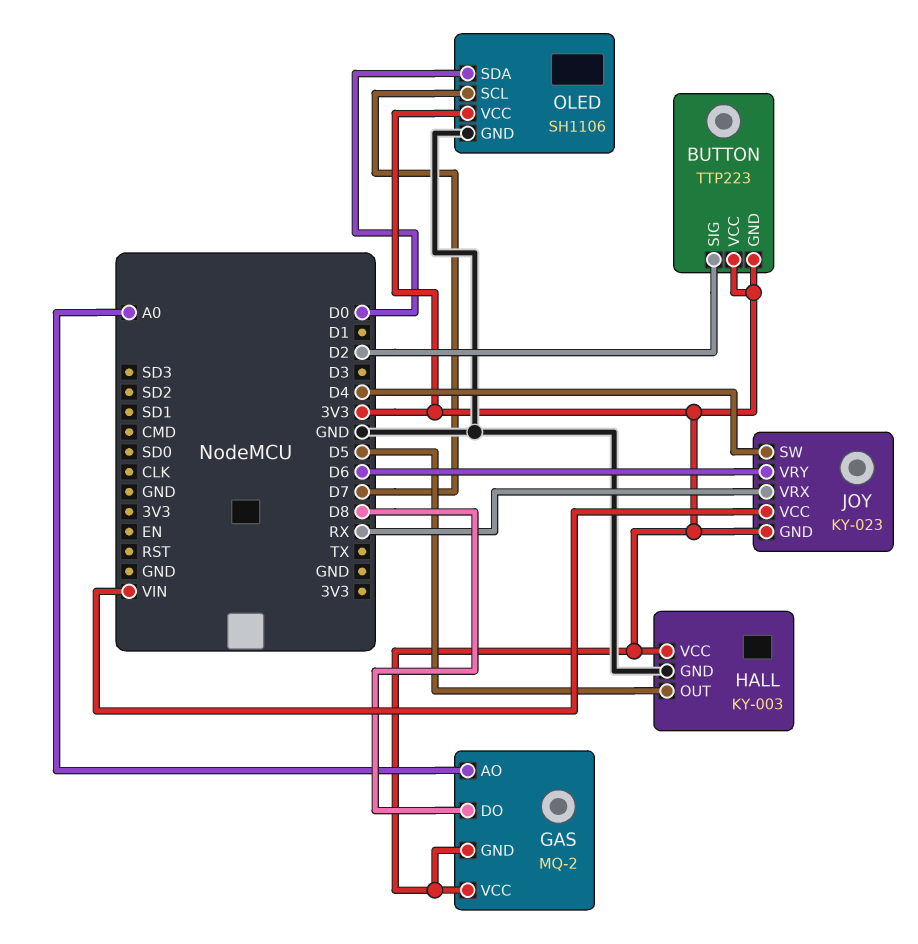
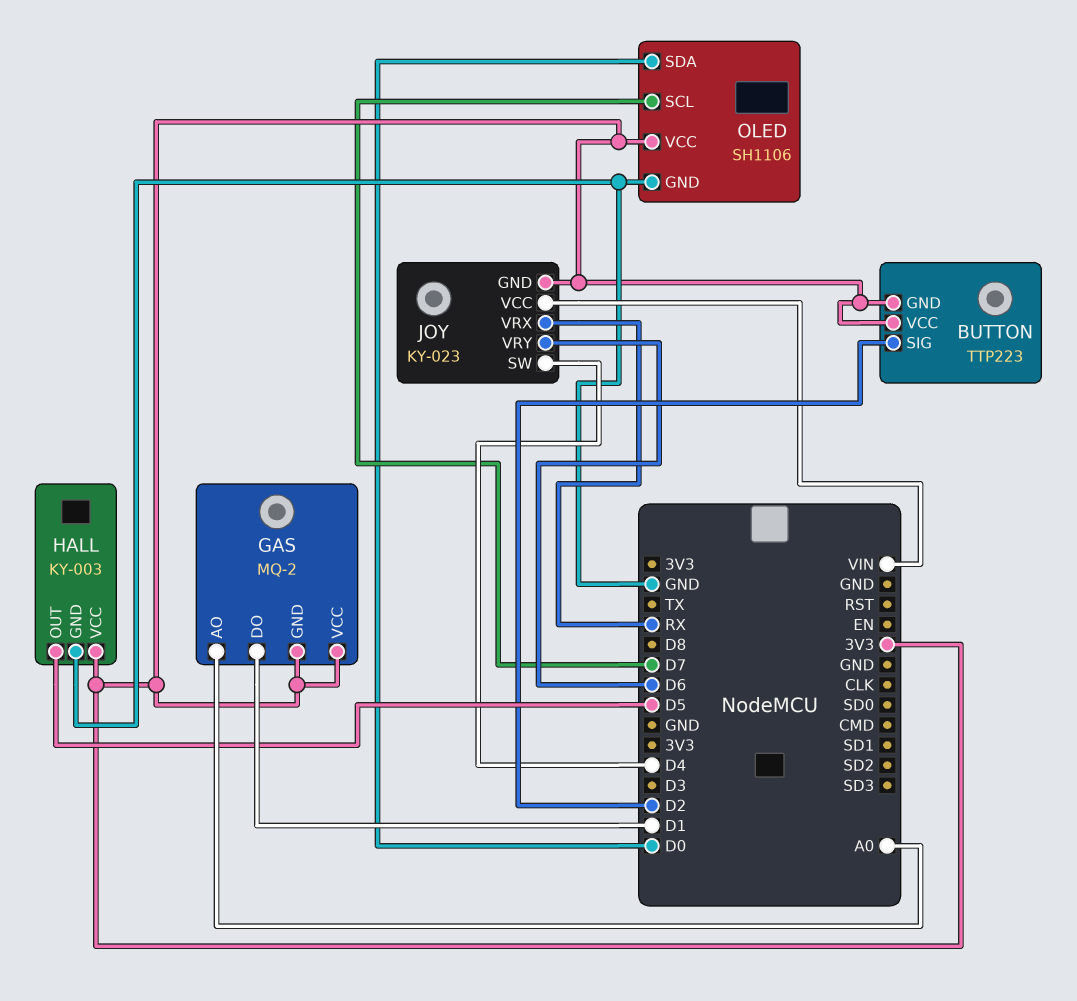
GAS pin DO: D8 -> D1

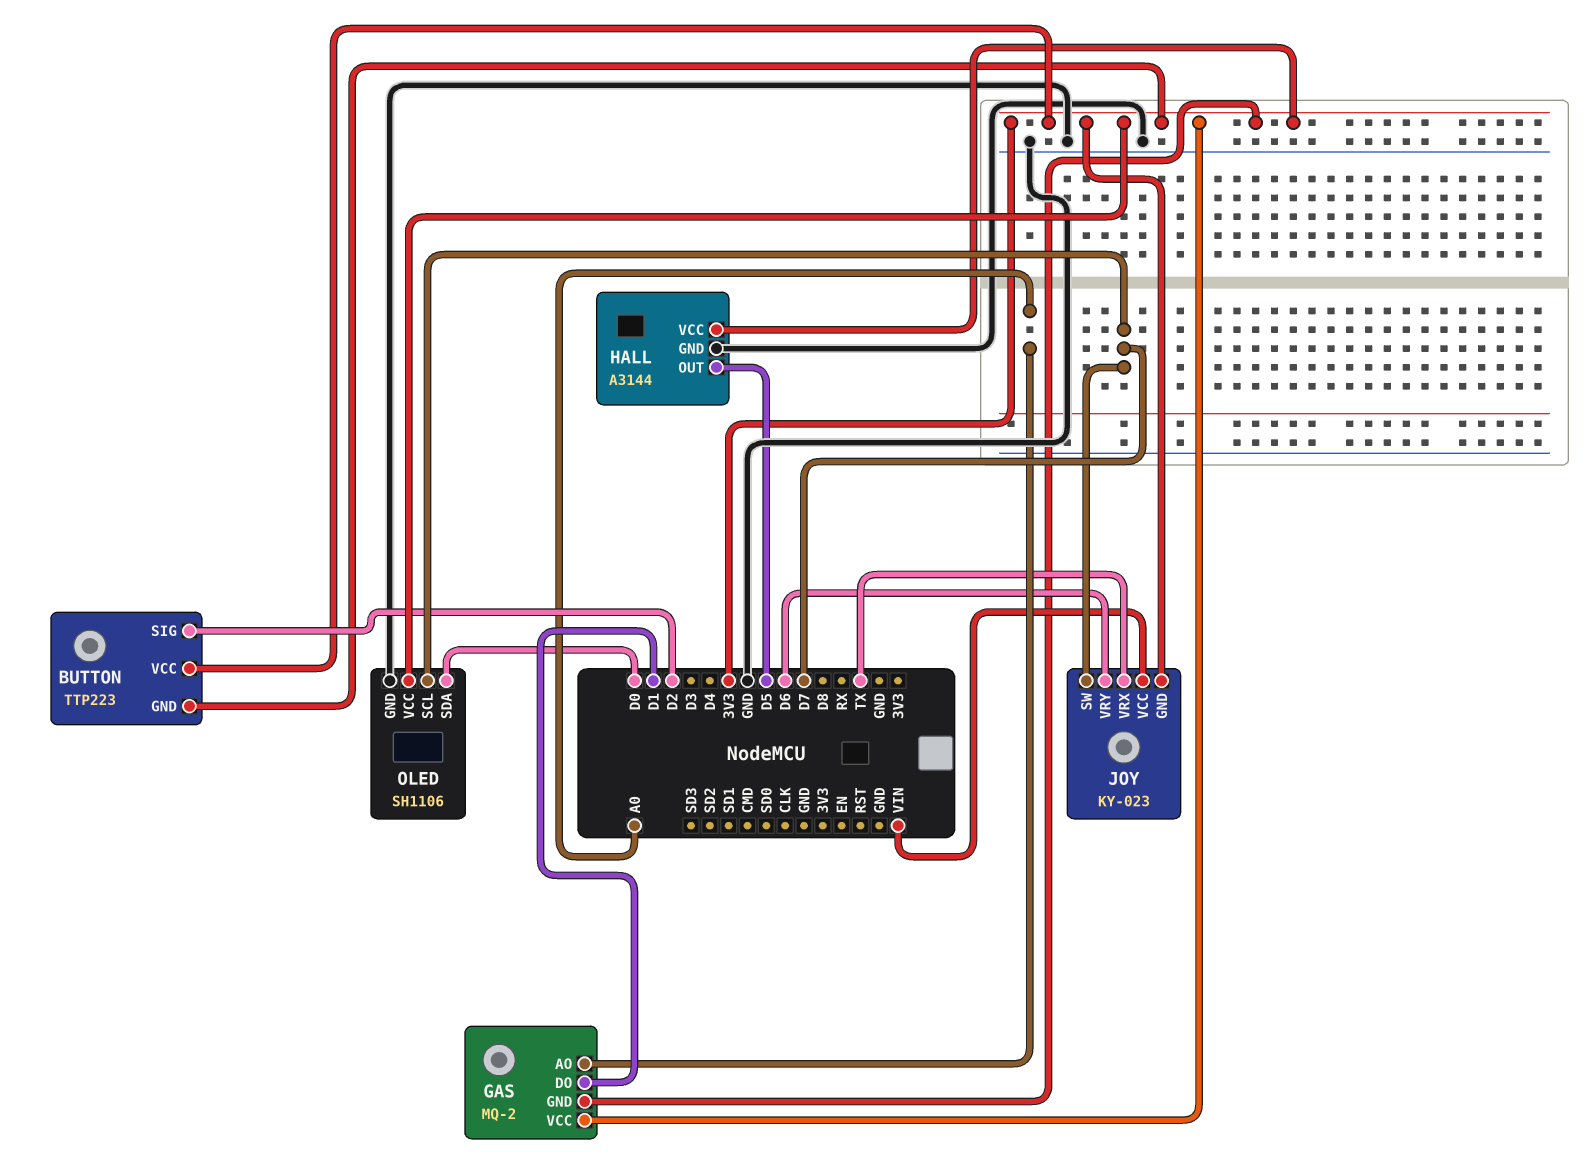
HALL: KY-003 -> A3144
JOY pin SW: D4 -> D7
JOY pin VRX: RX -> TX

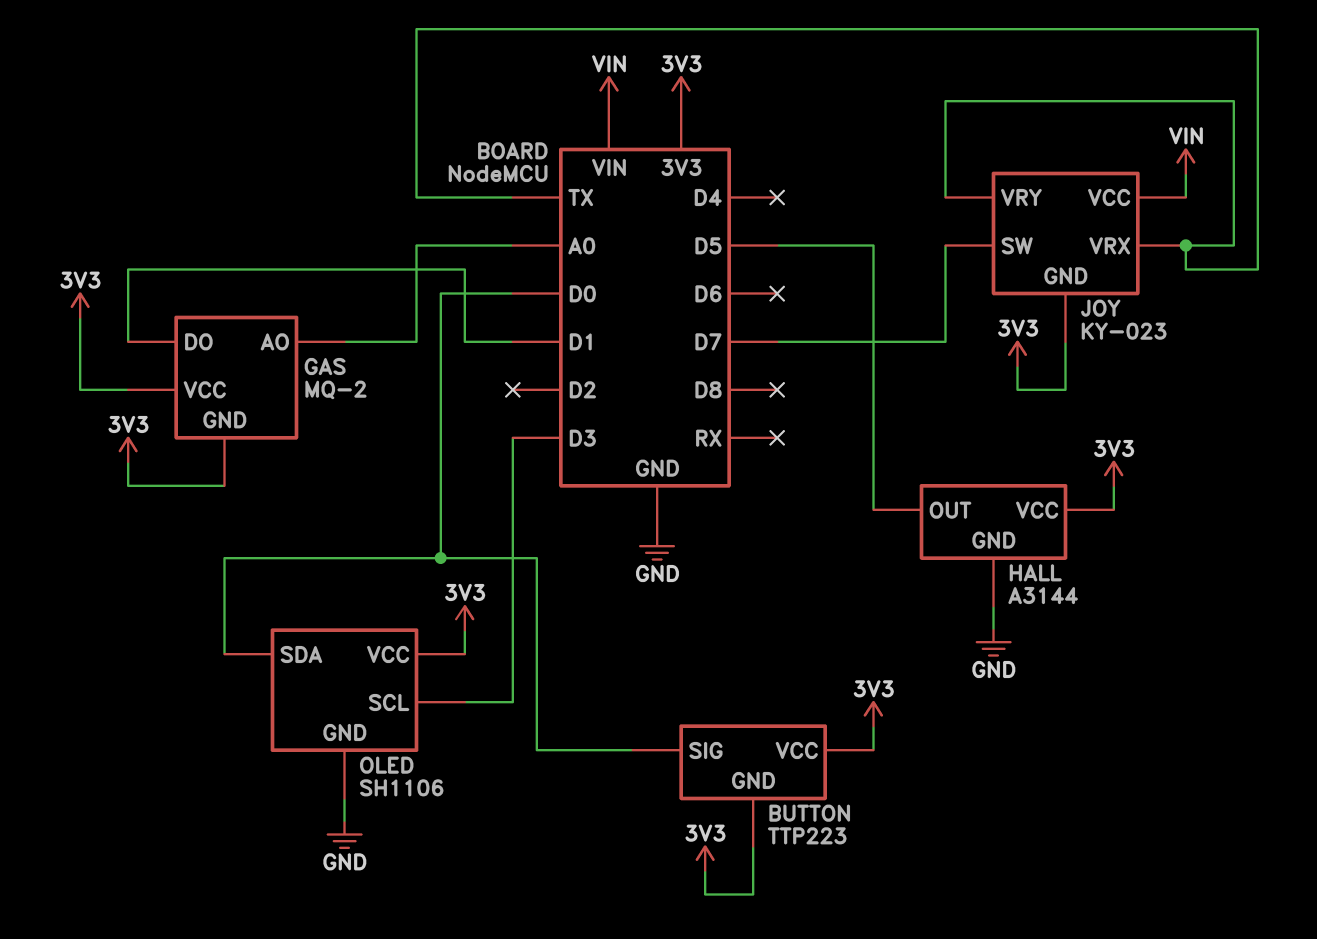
BUTTON pin SIG: D2 -> D0
JOY pin VRY: D6 -> TX
OLED pin SCL: D7 -> D3

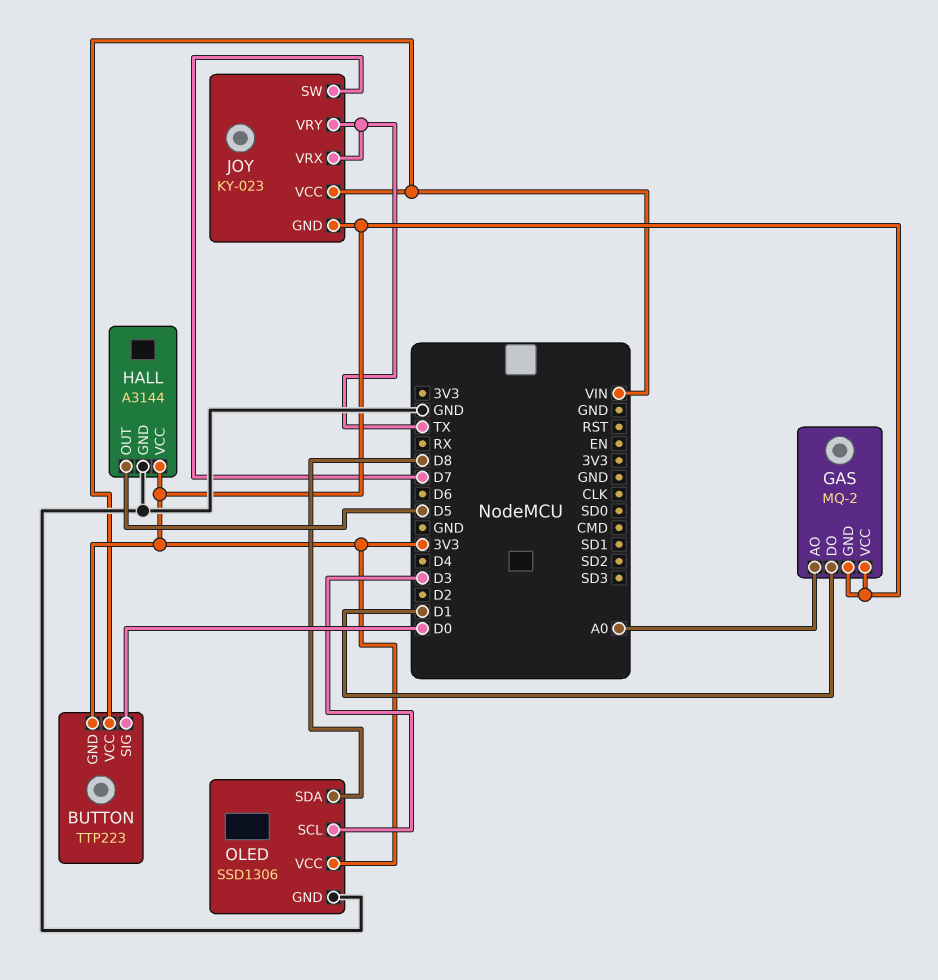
BUTTON pin VCC: 3V3 -> VIN
OLED: SH1106 -> SSD1306
OLED pin SDA: D0 -> D8

